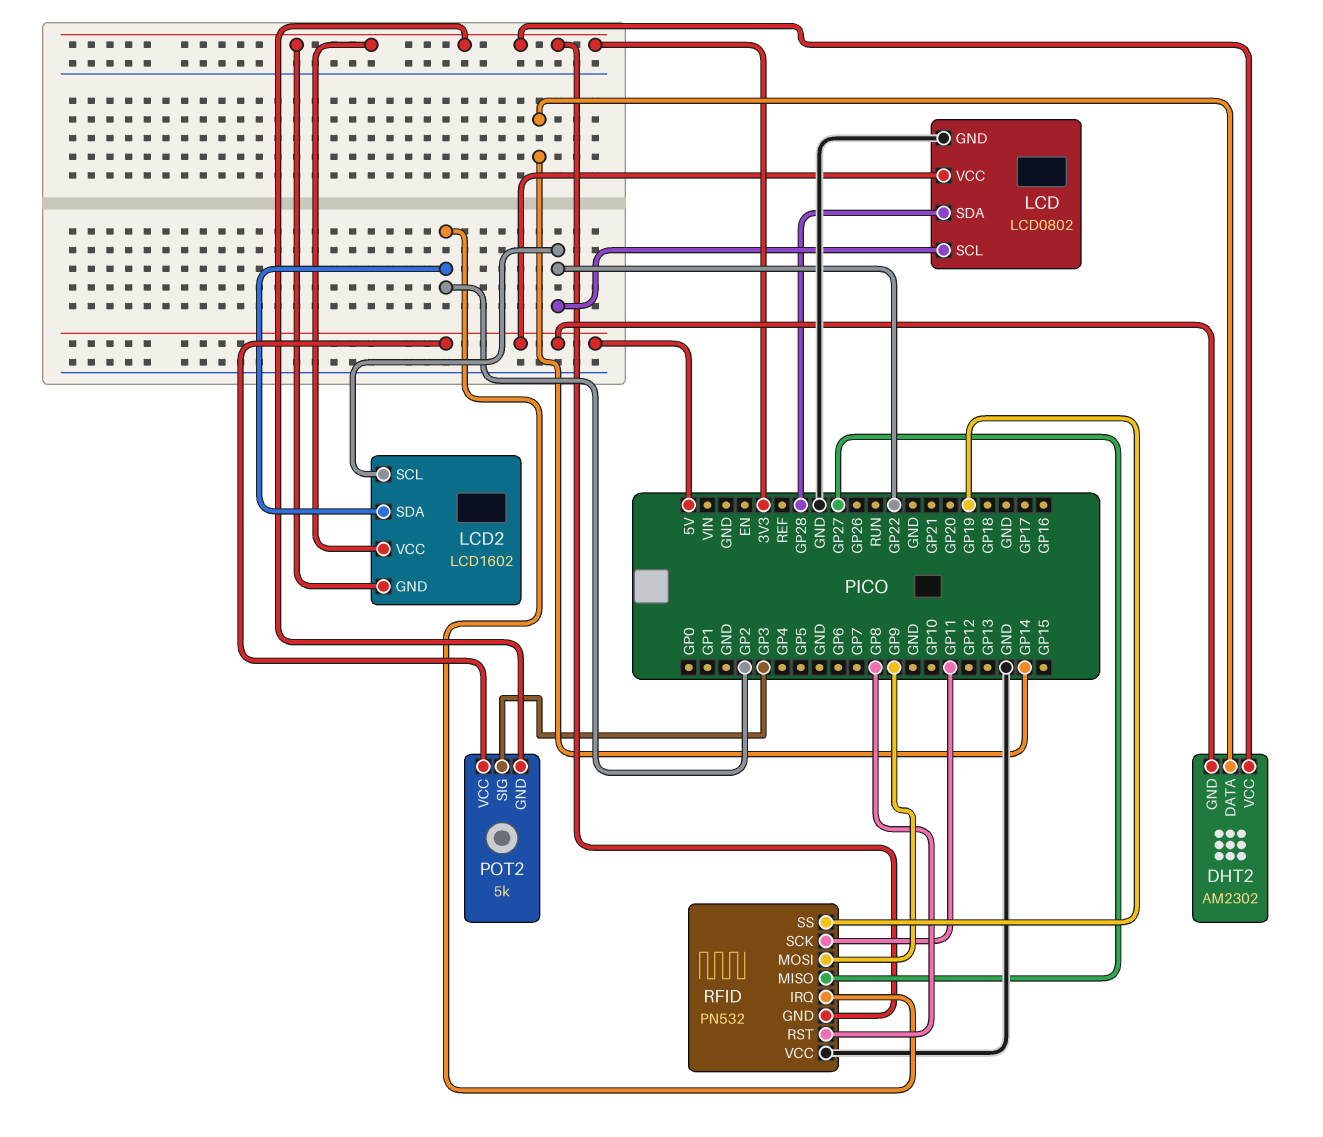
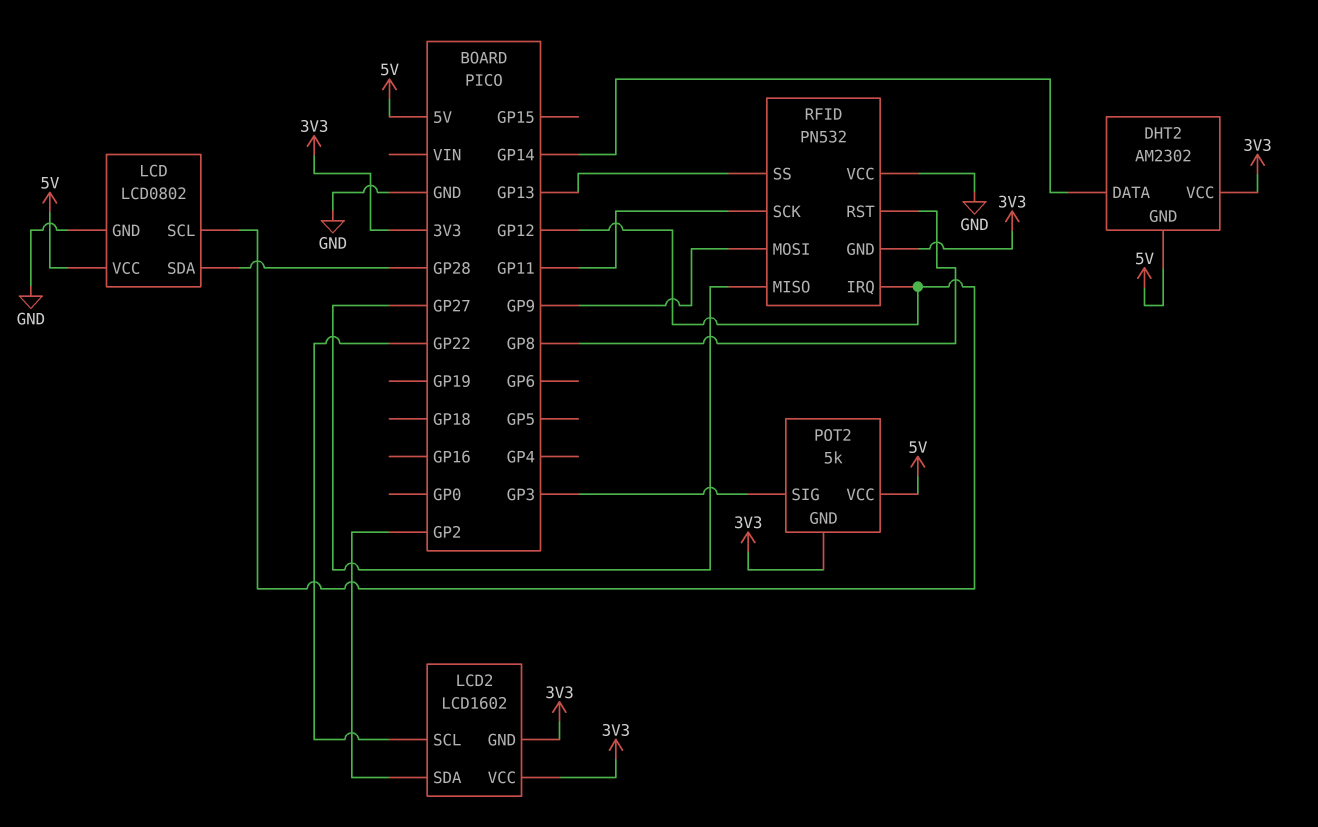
LCD pin SCL: GP22 -> GP12
RFID pin IRQ: GP2 -> GP12
RFID pin SS: GP19 -> GP13

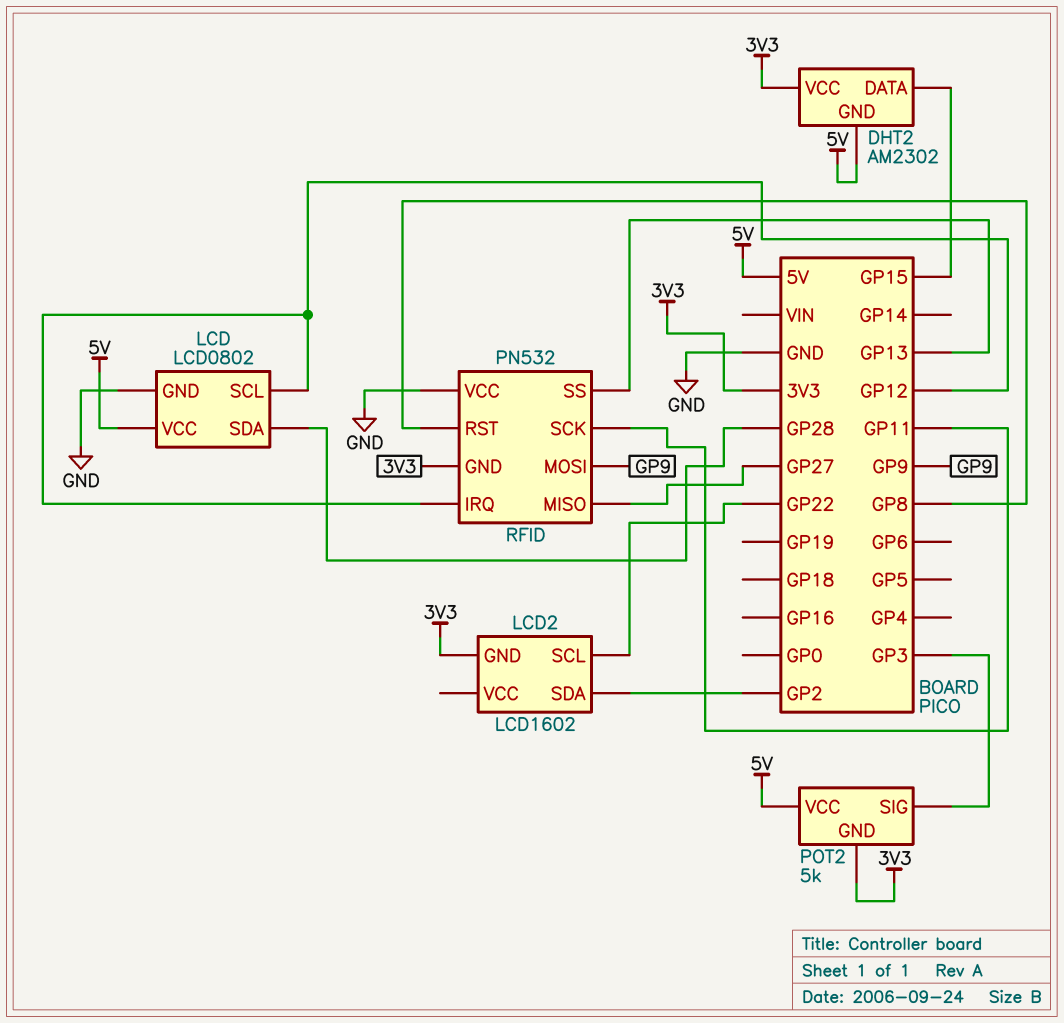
DHT2 pin DATA: GP14 -> GP15
LCD2 pin VCC: 3V3 -> none

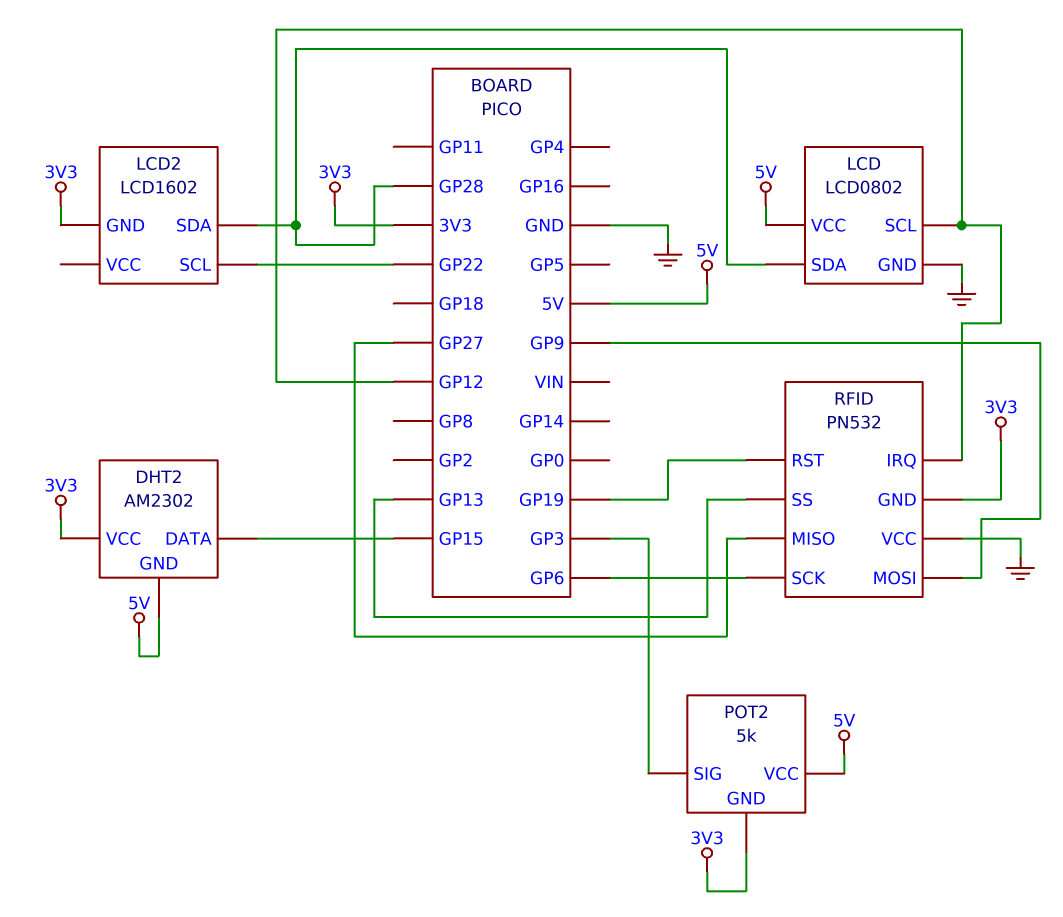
LCD2 pin SDA: GP2 -> GP28
RFID pin RST: GP8 -> GP19
RFID pin SCK: GP11 -> GP6

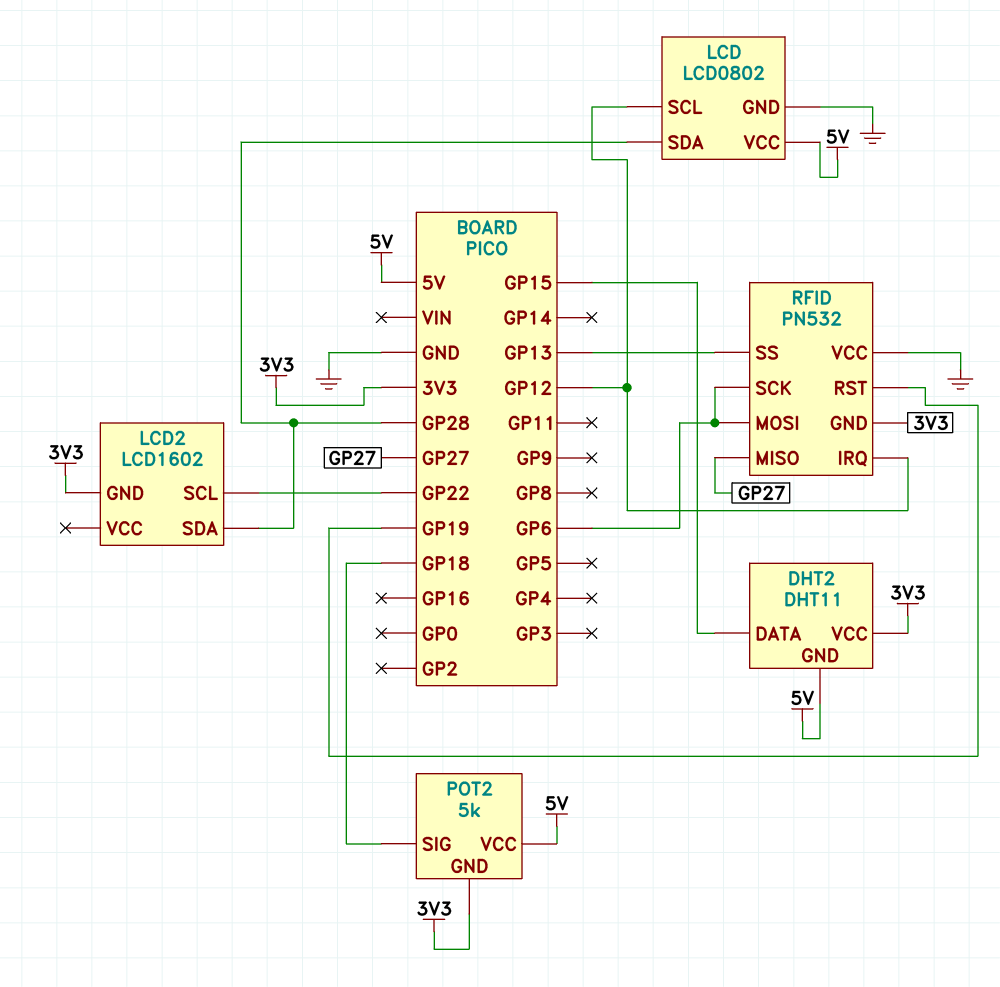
DHT2: AM2302 -> DHT11
POT2 pin SIG: GP3 -> GP18
RFID pin MOSI: GP9 -> GP6

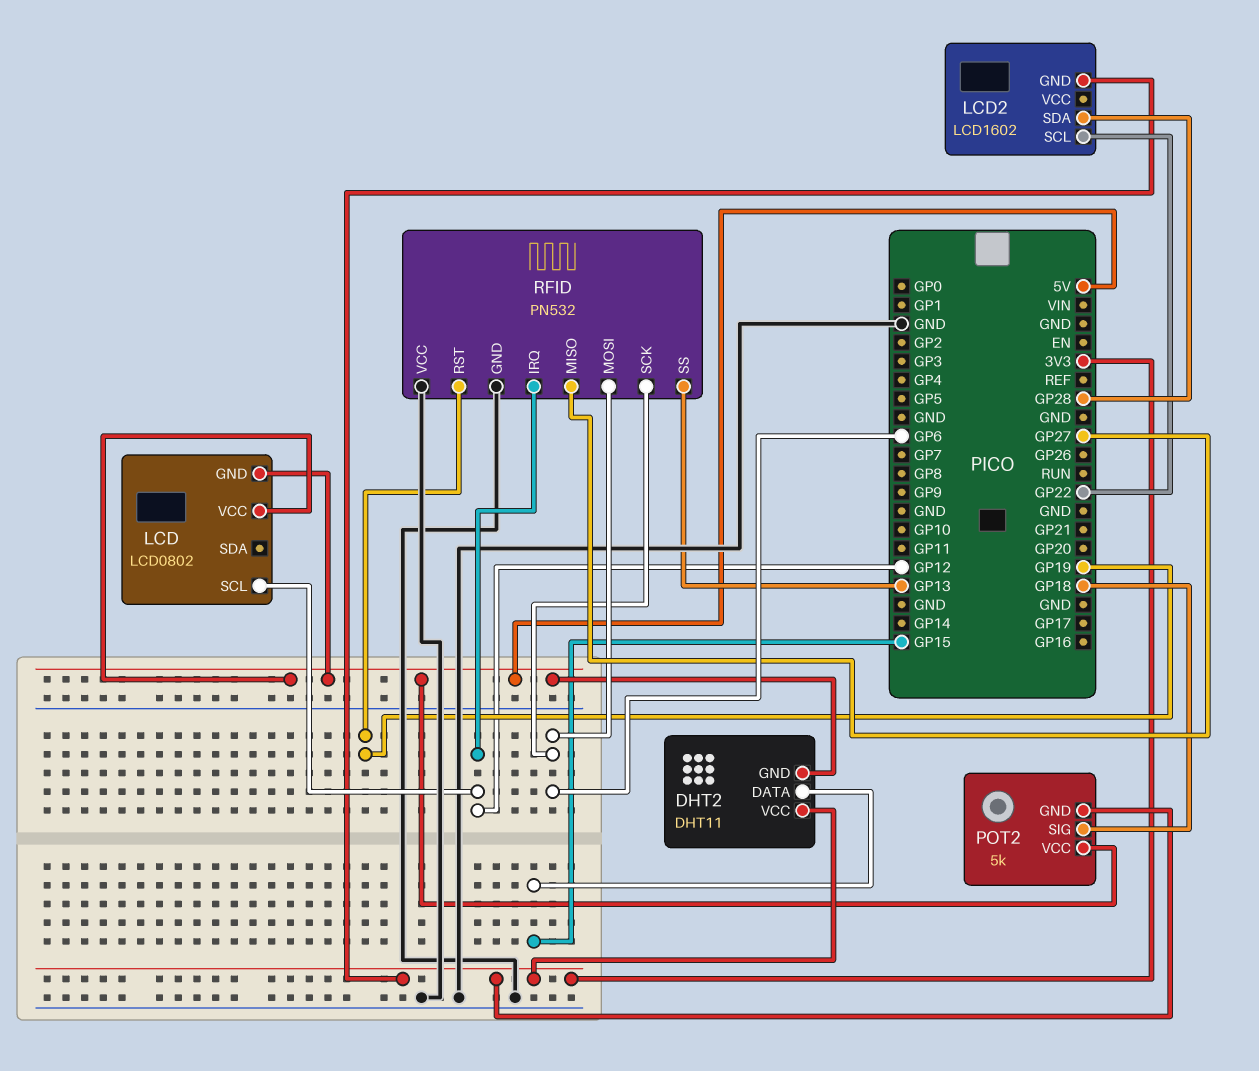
LCD pin GND: GND -> 5V
LCD pin SDA: GP28 -> none
RFID pin GND: 3V3 -> GND

